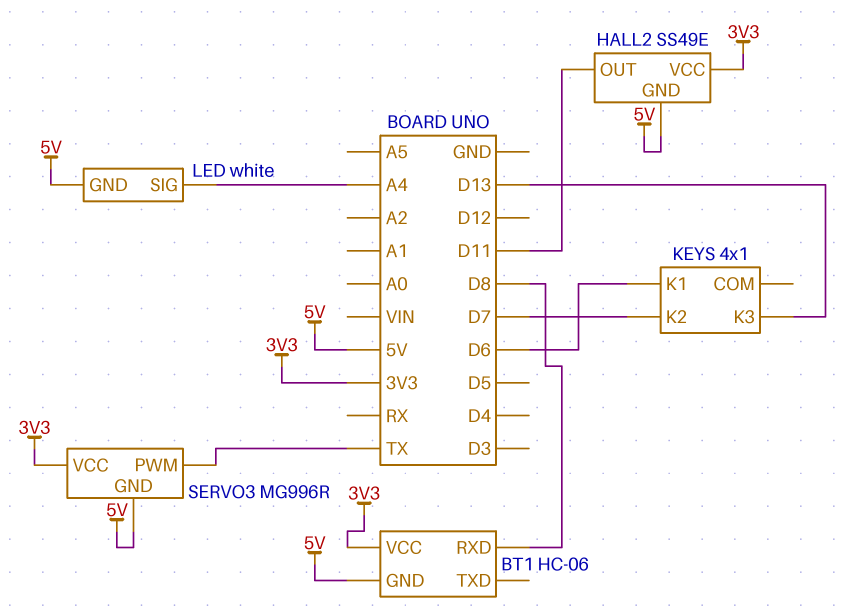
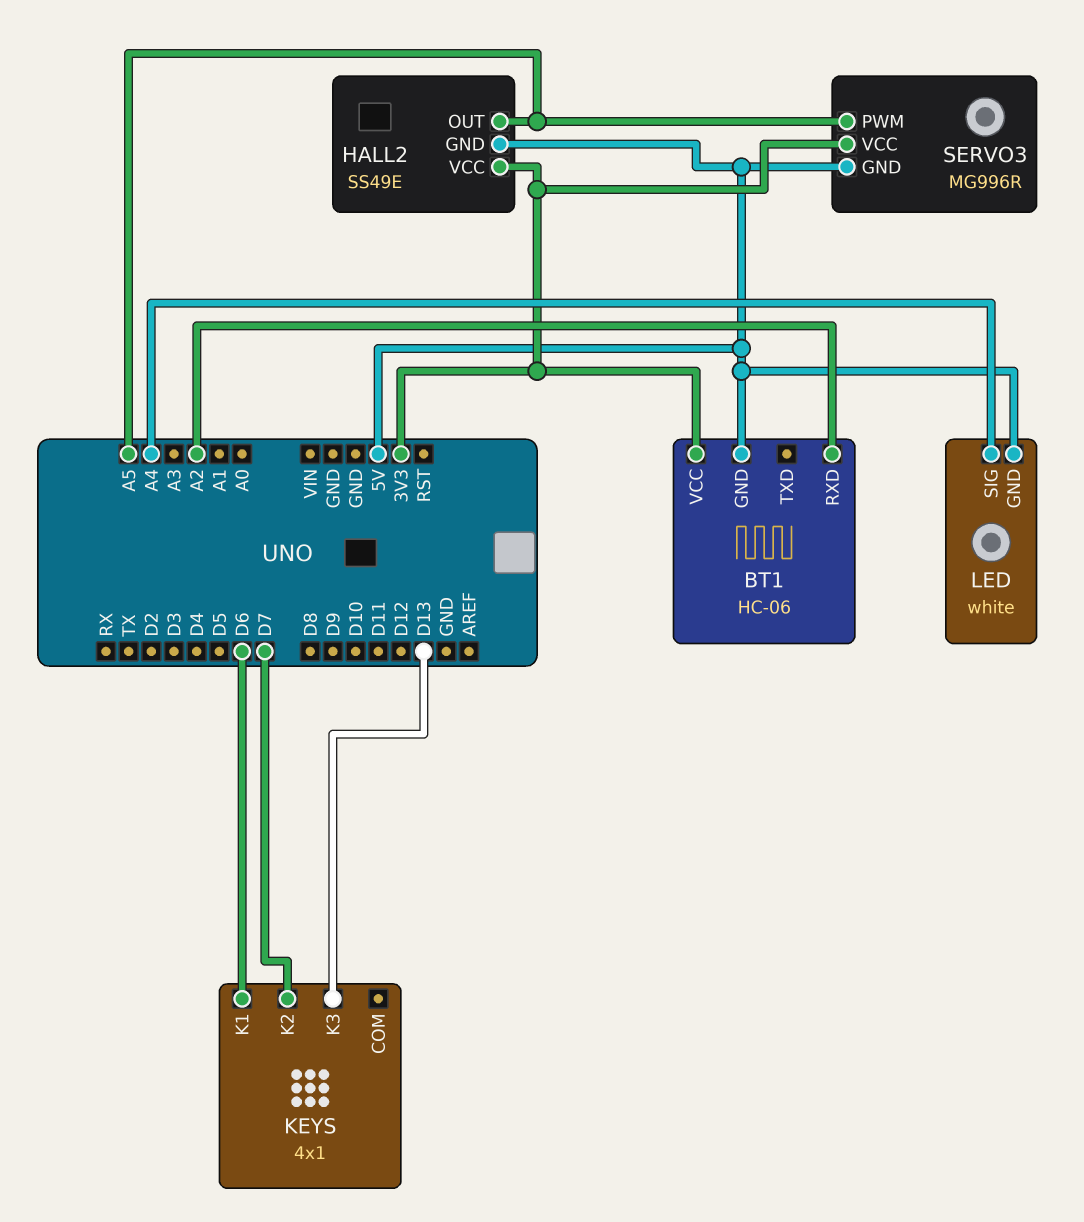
BT1 pin RXD: D8 -> A2
HALL2 pin OUT: D11 -> A5
SERVO3 pin PWM: TX -> A5

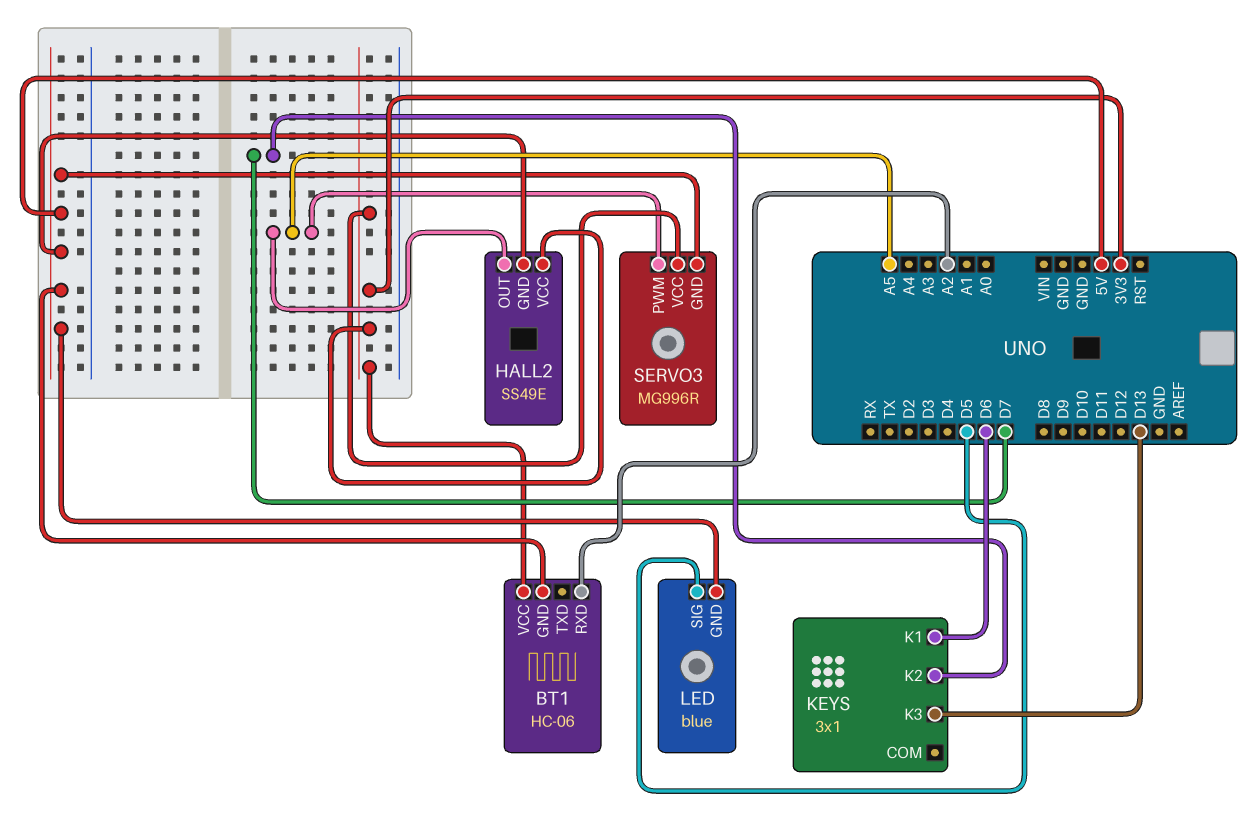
KEYS: 4x1 -> 3x1
LED: white -> blue
LED pin SIG: A4 -> D5

